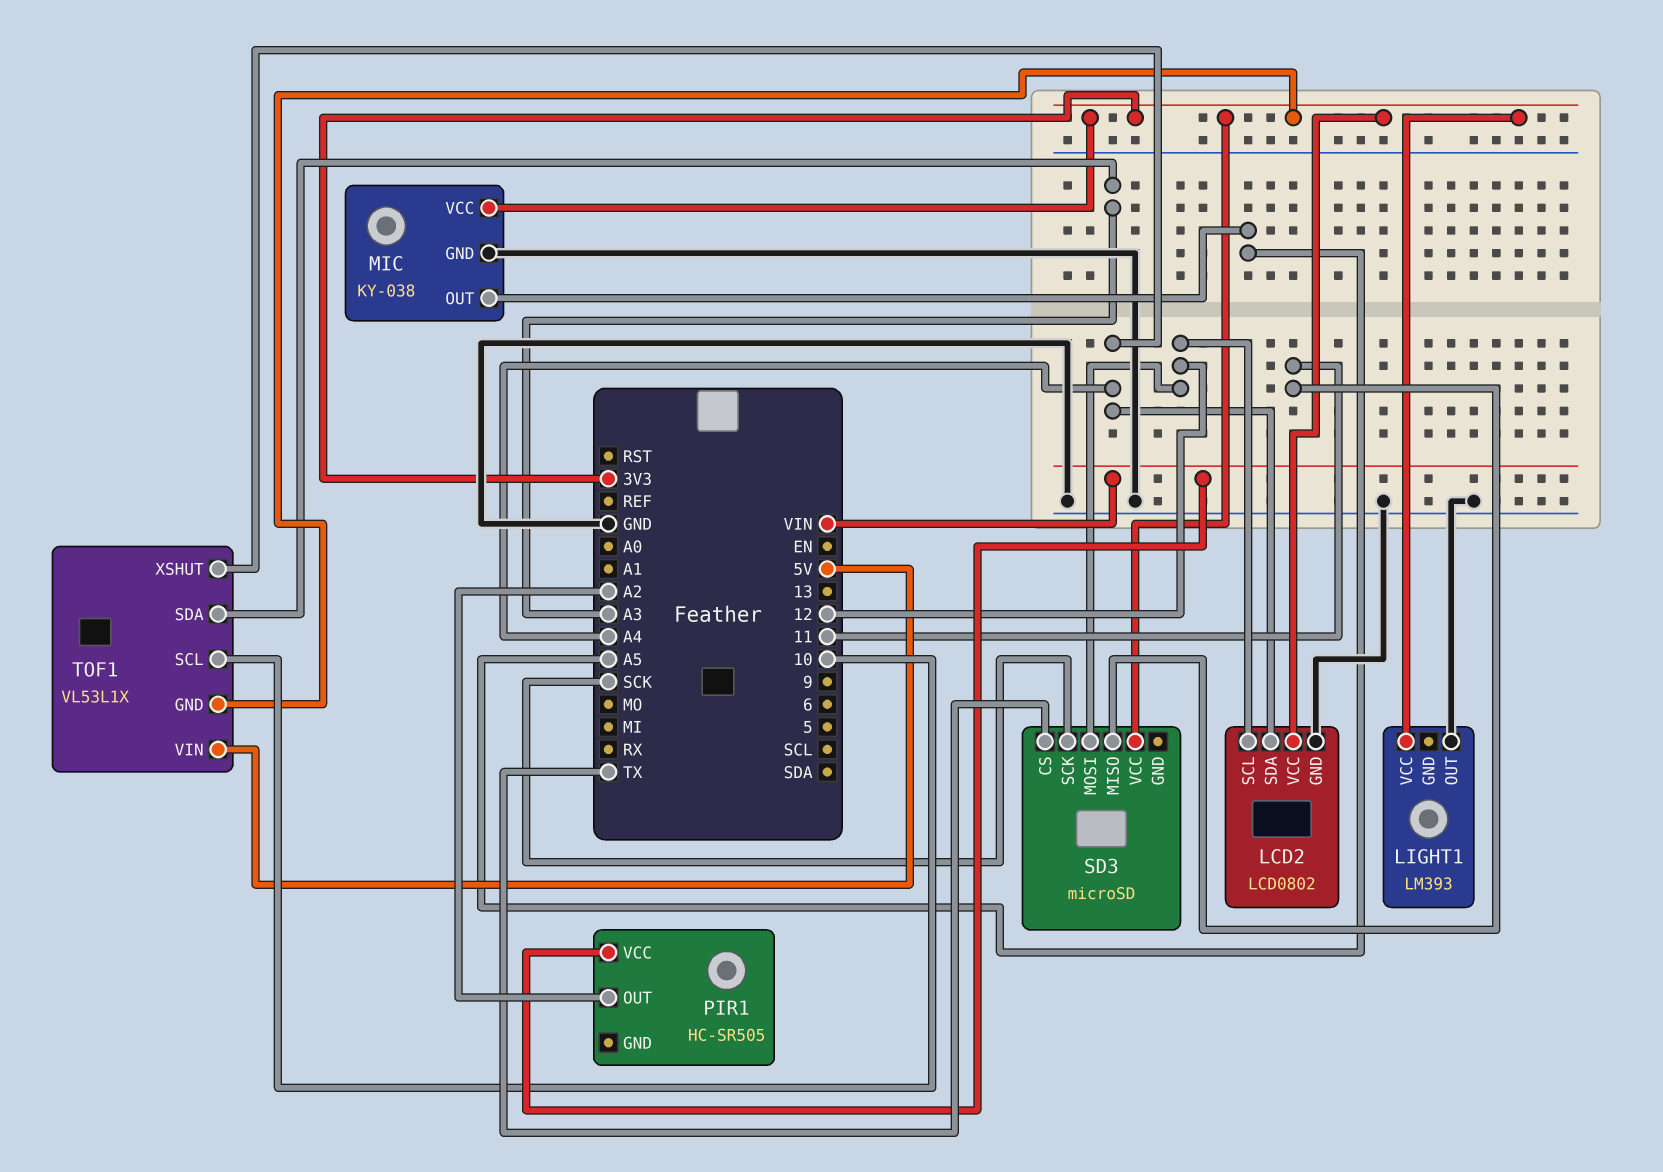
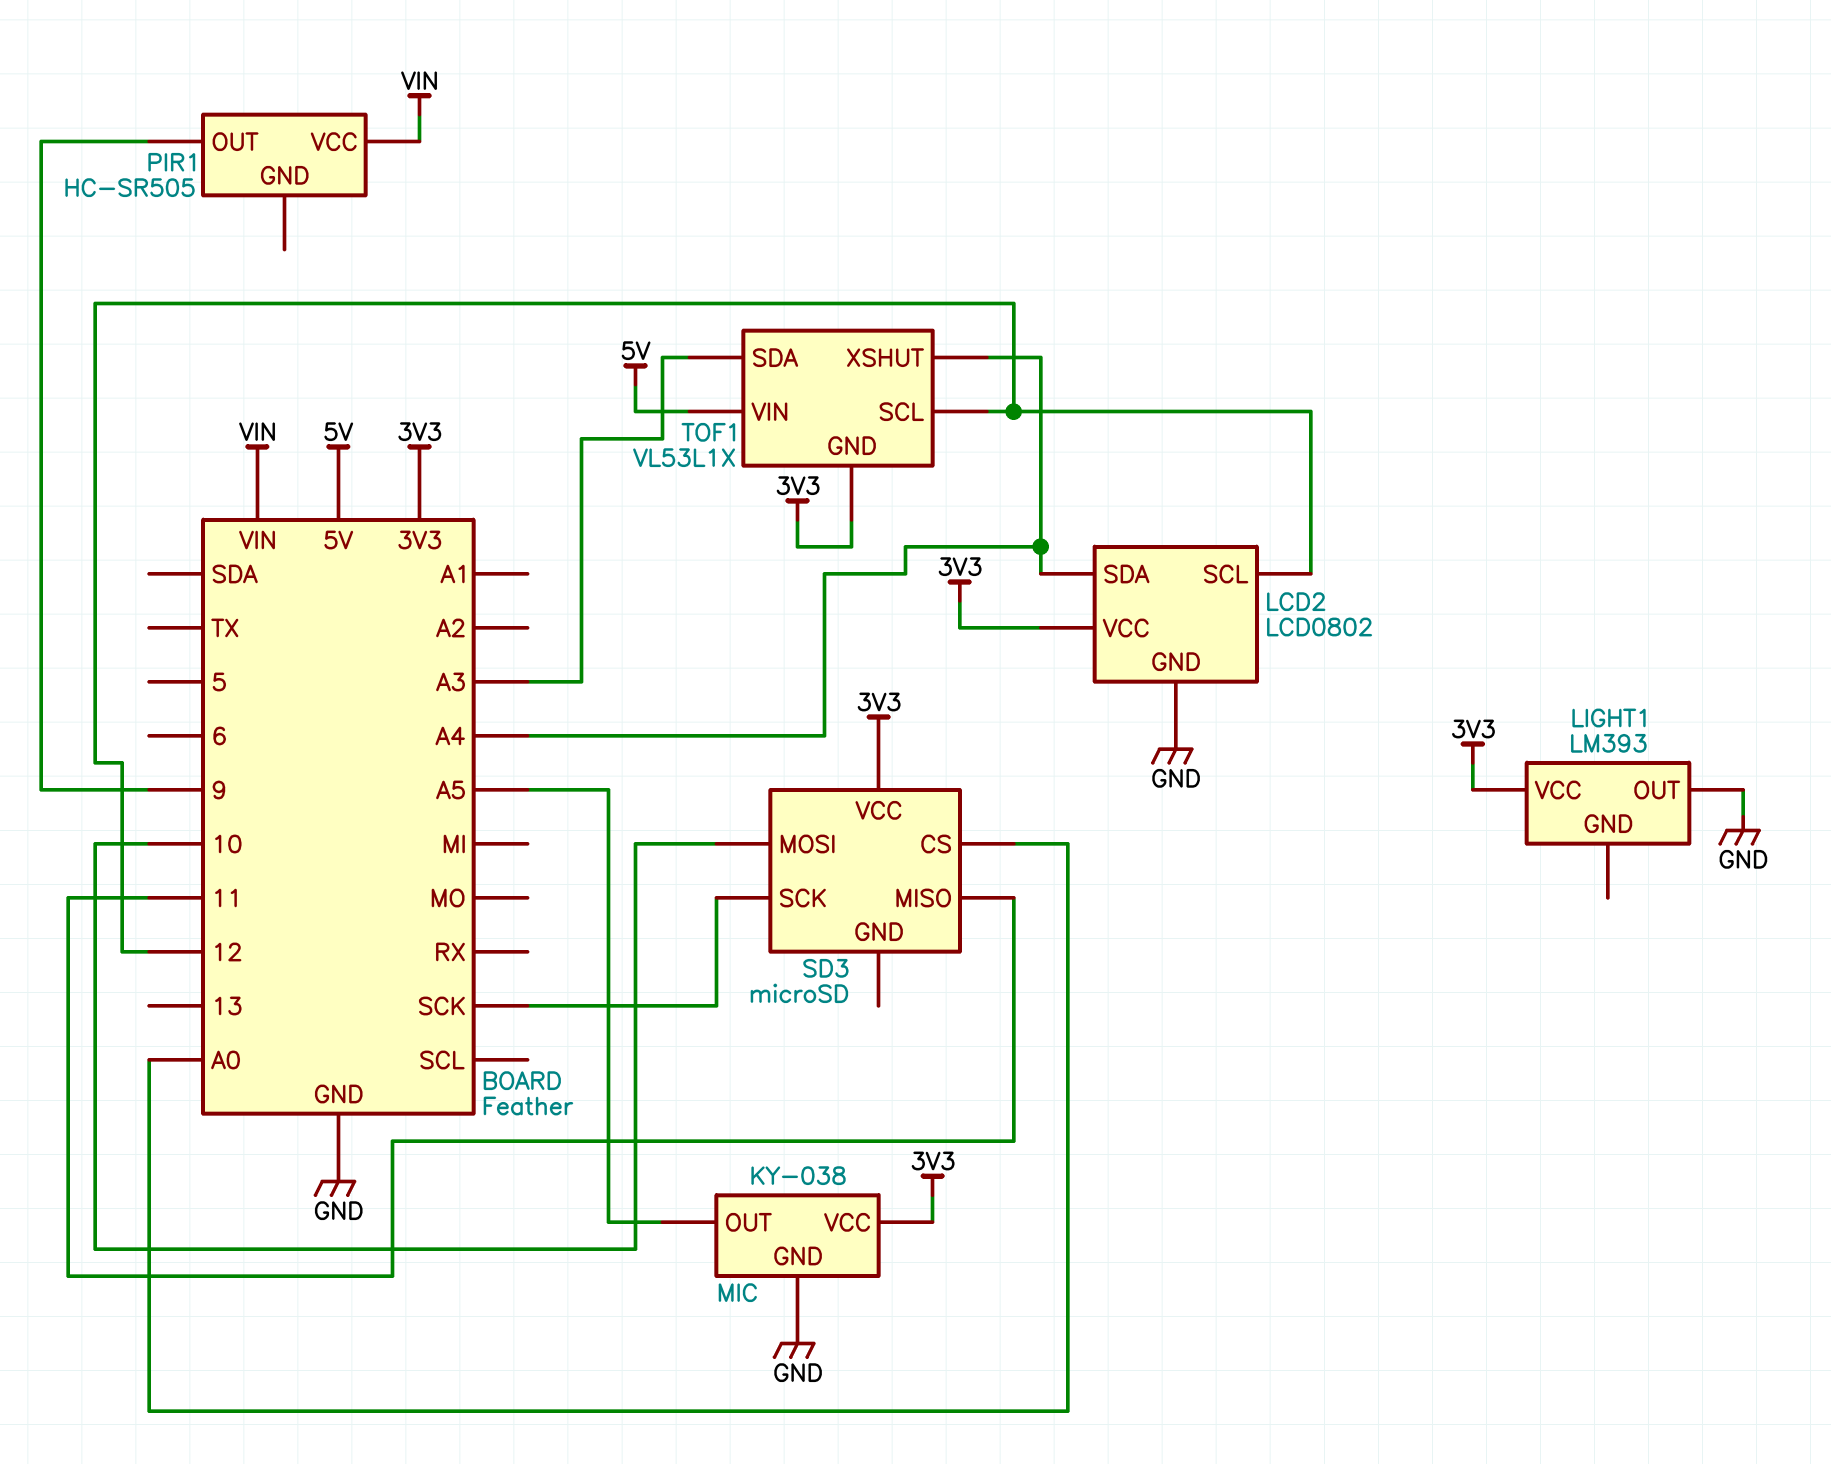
PIR1 pin OUT: A2 -> 9
SD3 pin CS: TX -> A0
SD3 pin MOSI: 12 -> 10
TOF1 pin SCL: 10 -> 12

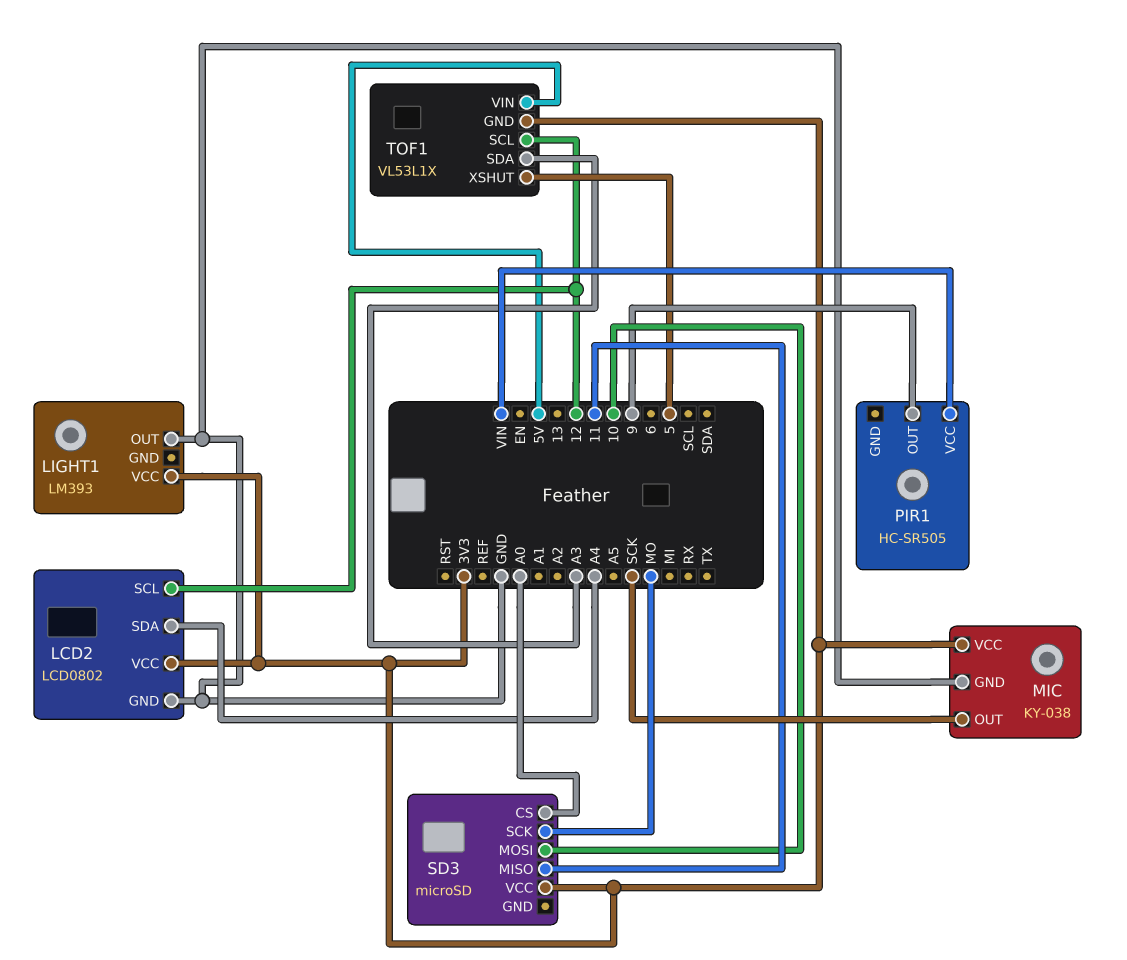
MIC pin OUT: A5 -> SCK
SD3 pin SCK: SCK -> MO
TOF1 pin XSHUT: A4 -> 5

